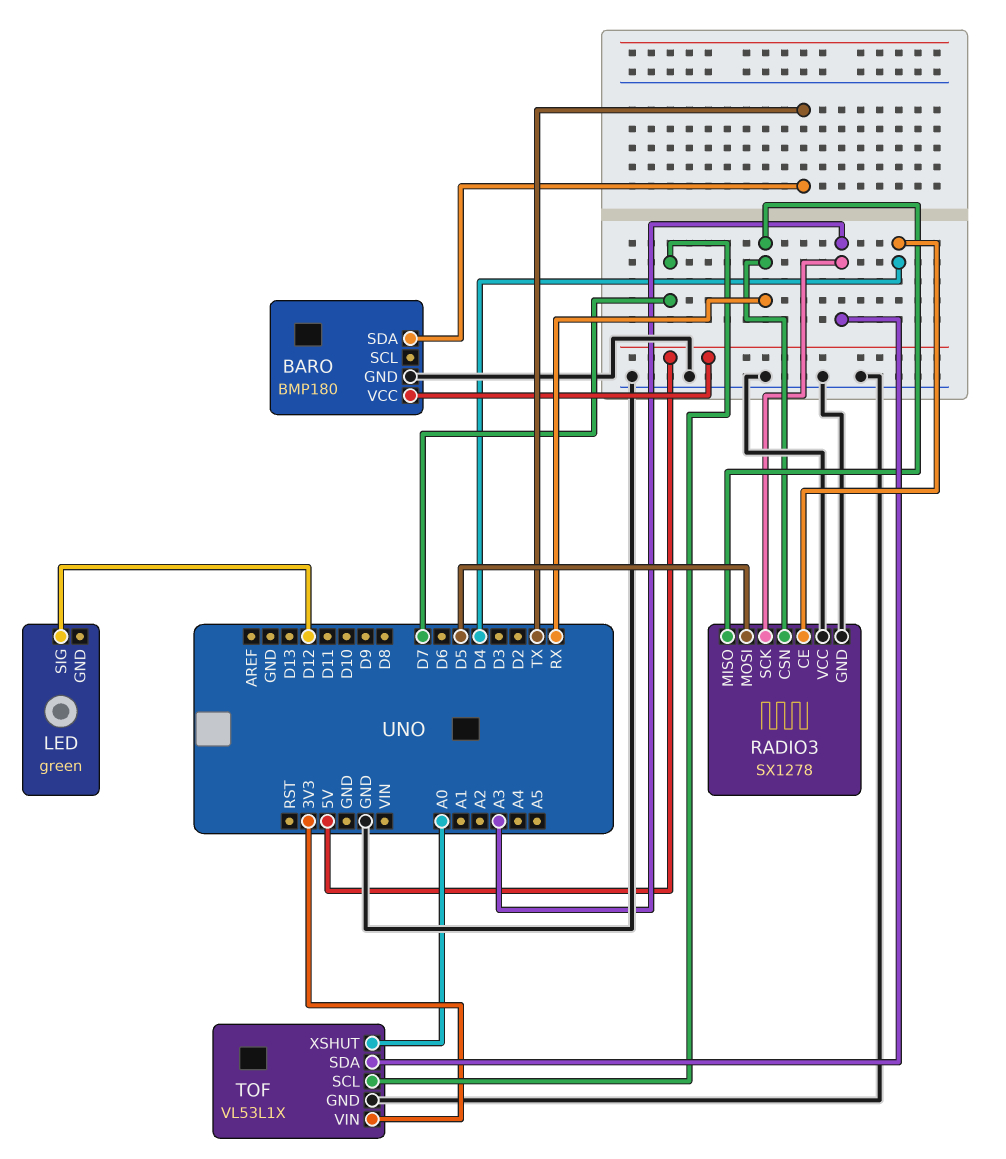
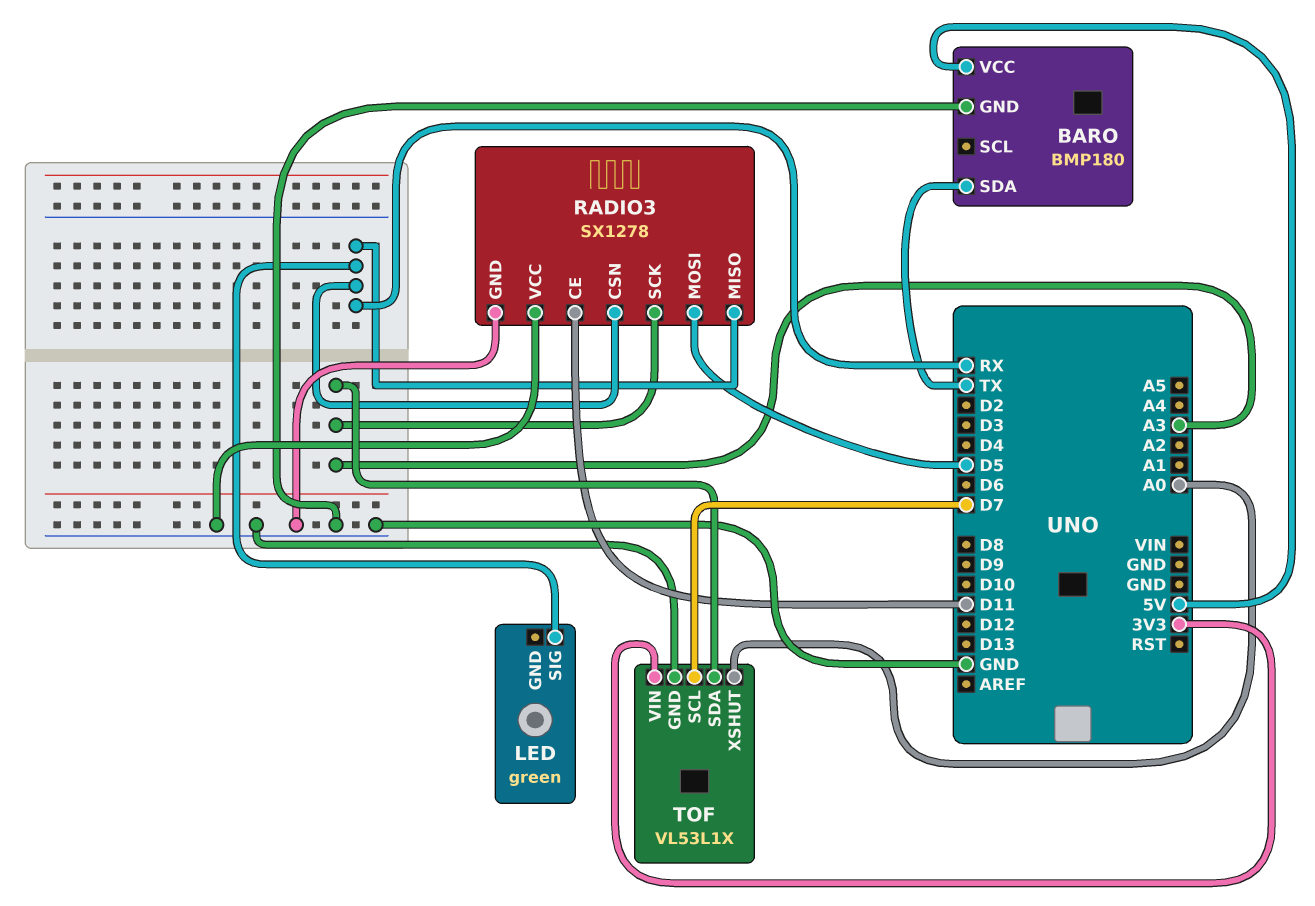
LED pin SIG: D12 -> RX
RADIO3 pin CE: D4 -> D11

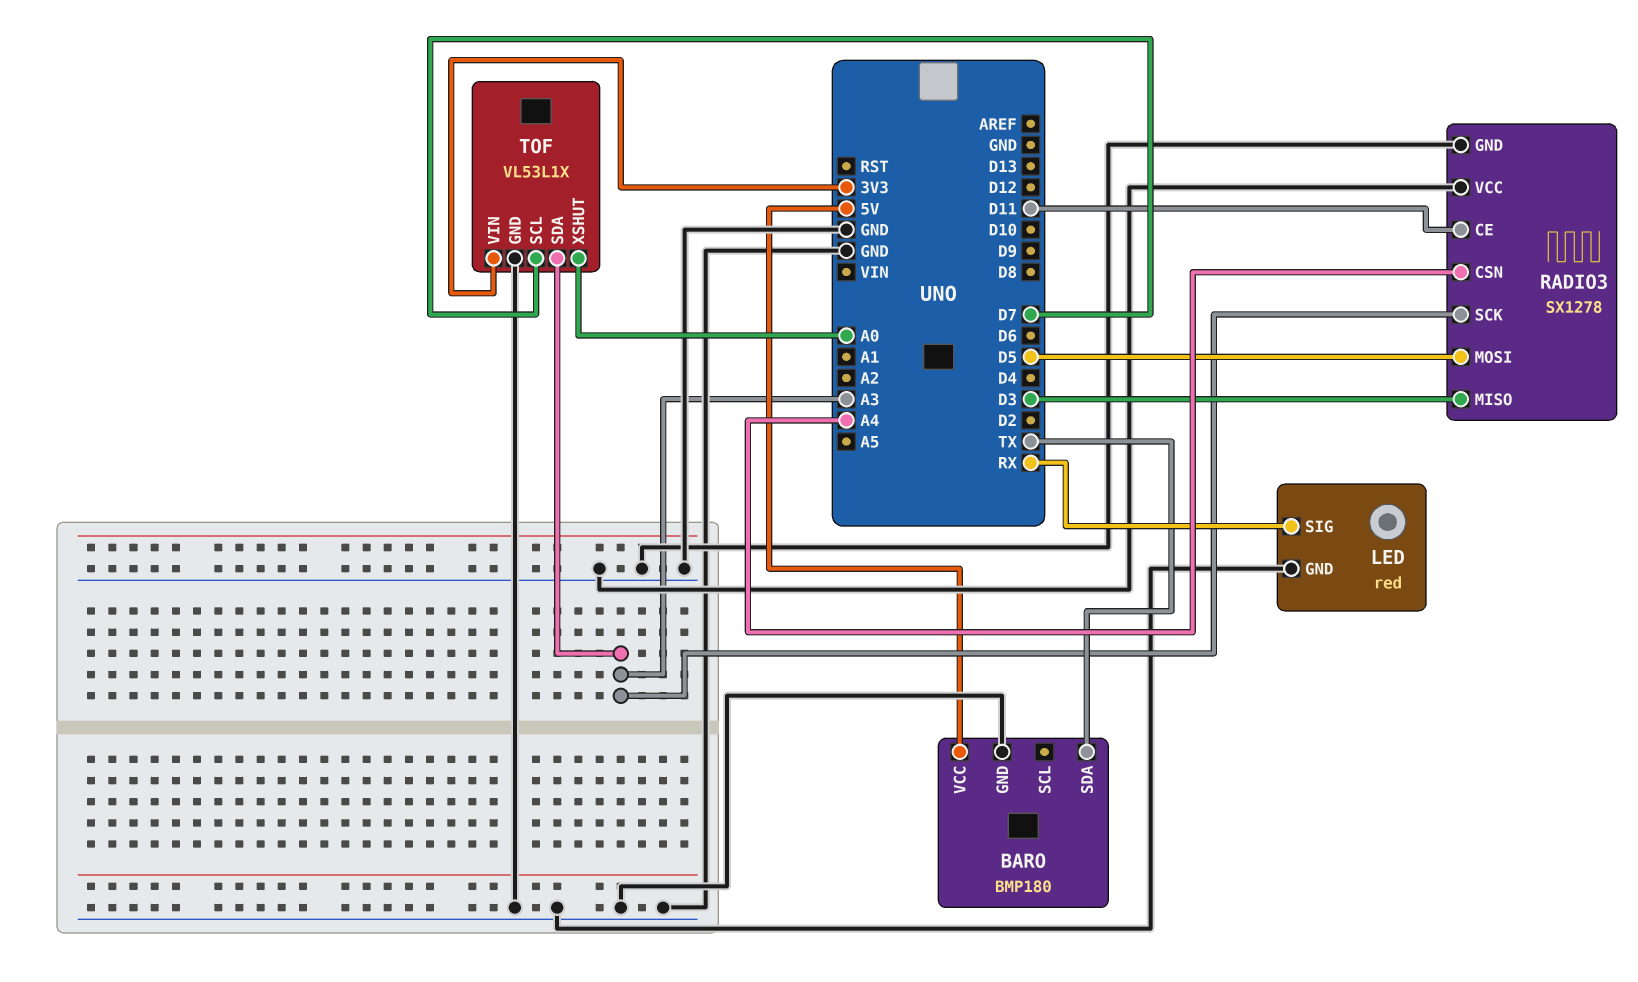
LED: green -> red
LED pin GND: none -> GND
RADIO3 pin CSN: RX -> A4
RADIO3 pin MISO: RX -> D3

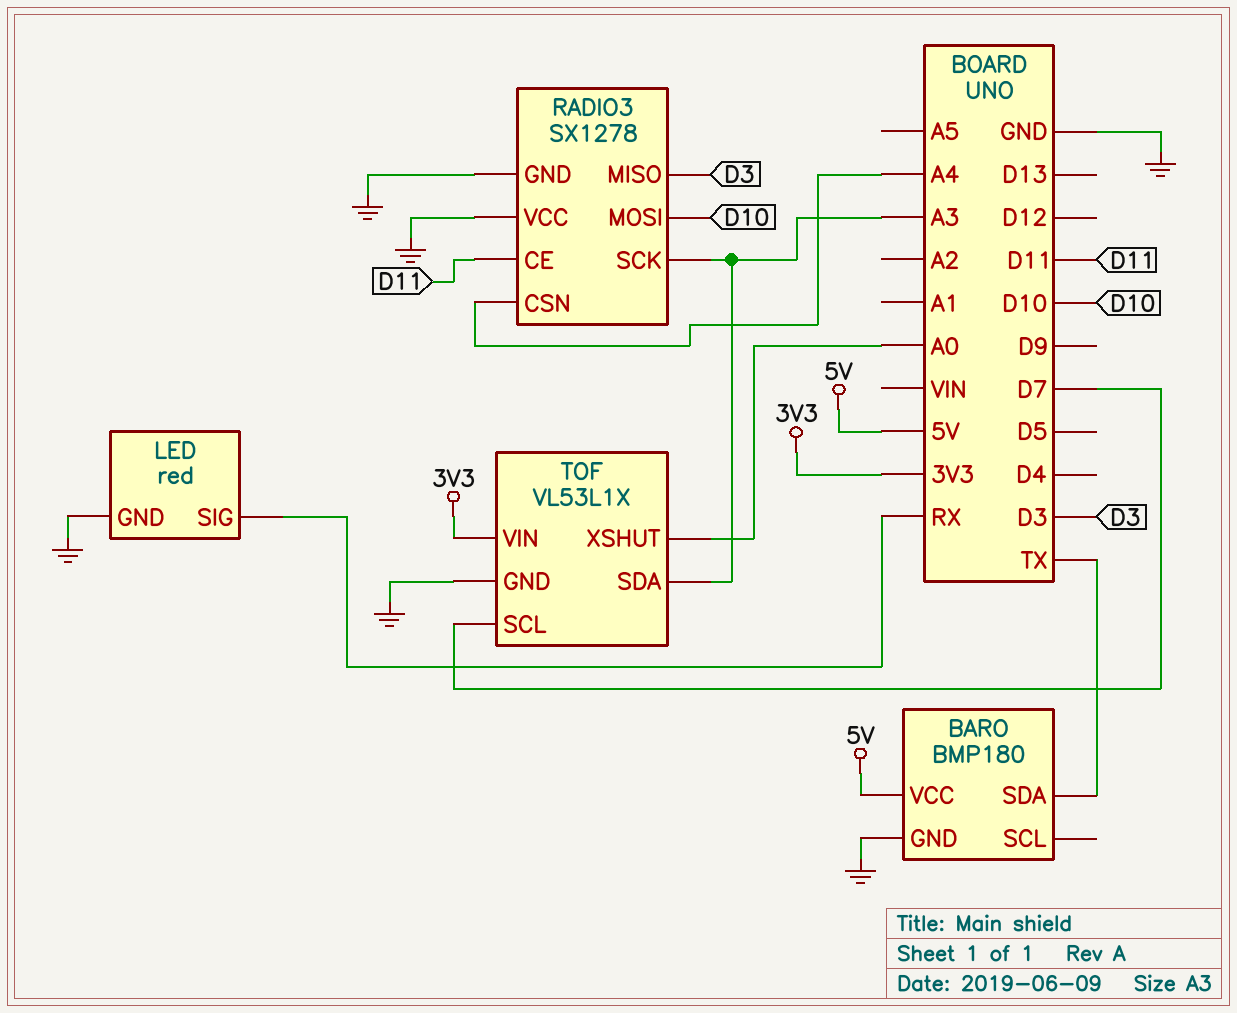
RADIO3 pin MOSI: D5 -> D10

